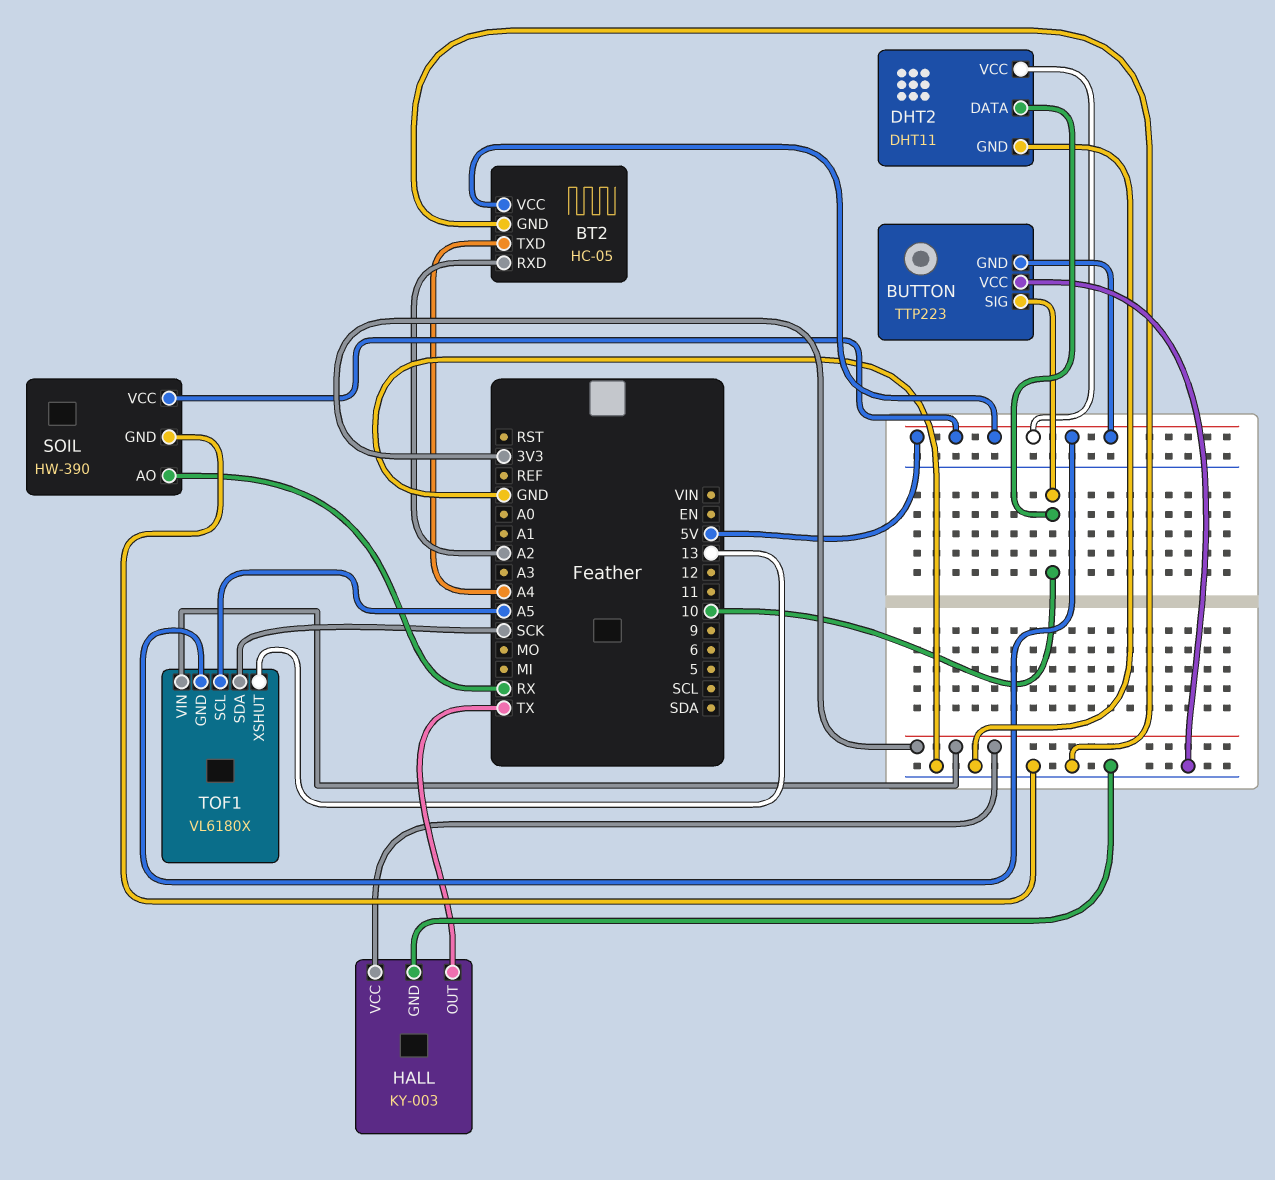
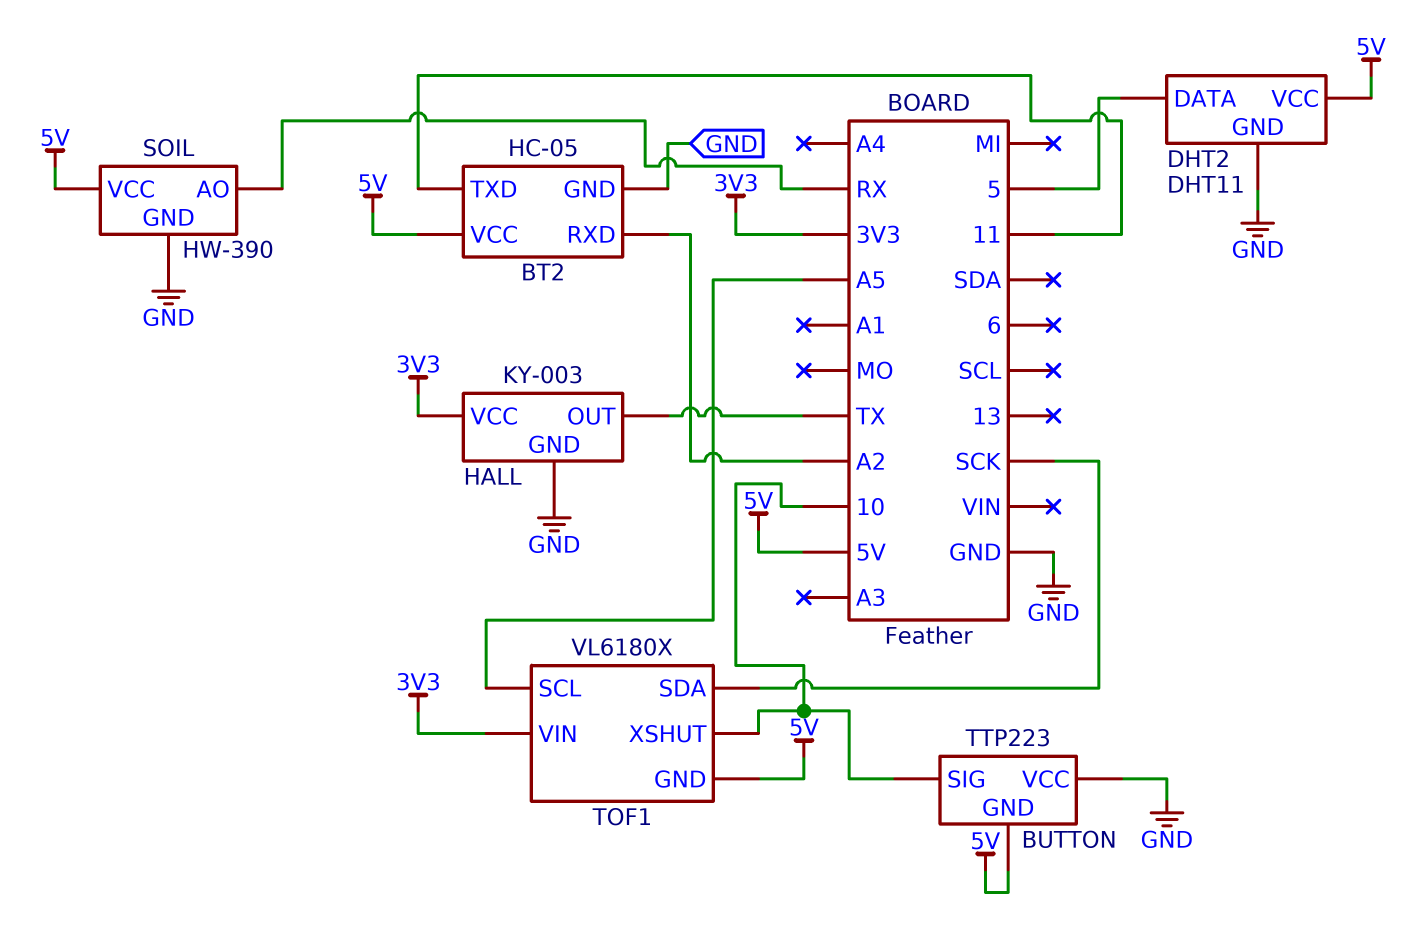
BT2 pin TXD: A4 -> 11
DHT2 pin DATA: 10 -> 5
TOF1 pin XSHUT: 13 -> 10

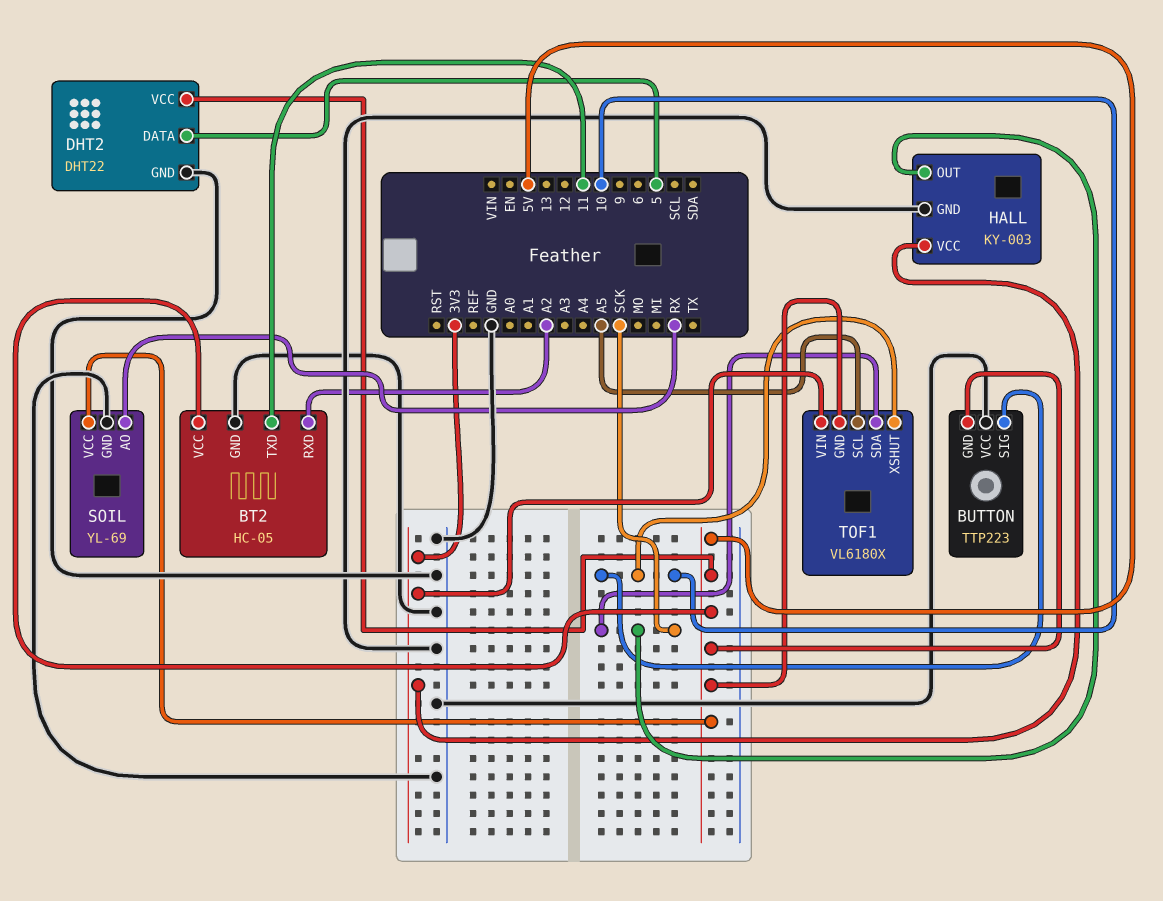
DHT2: DHT11 -> DHT22
HALL pin OUT: TX -> SCK
SOIL: HW-390 -> YL-69

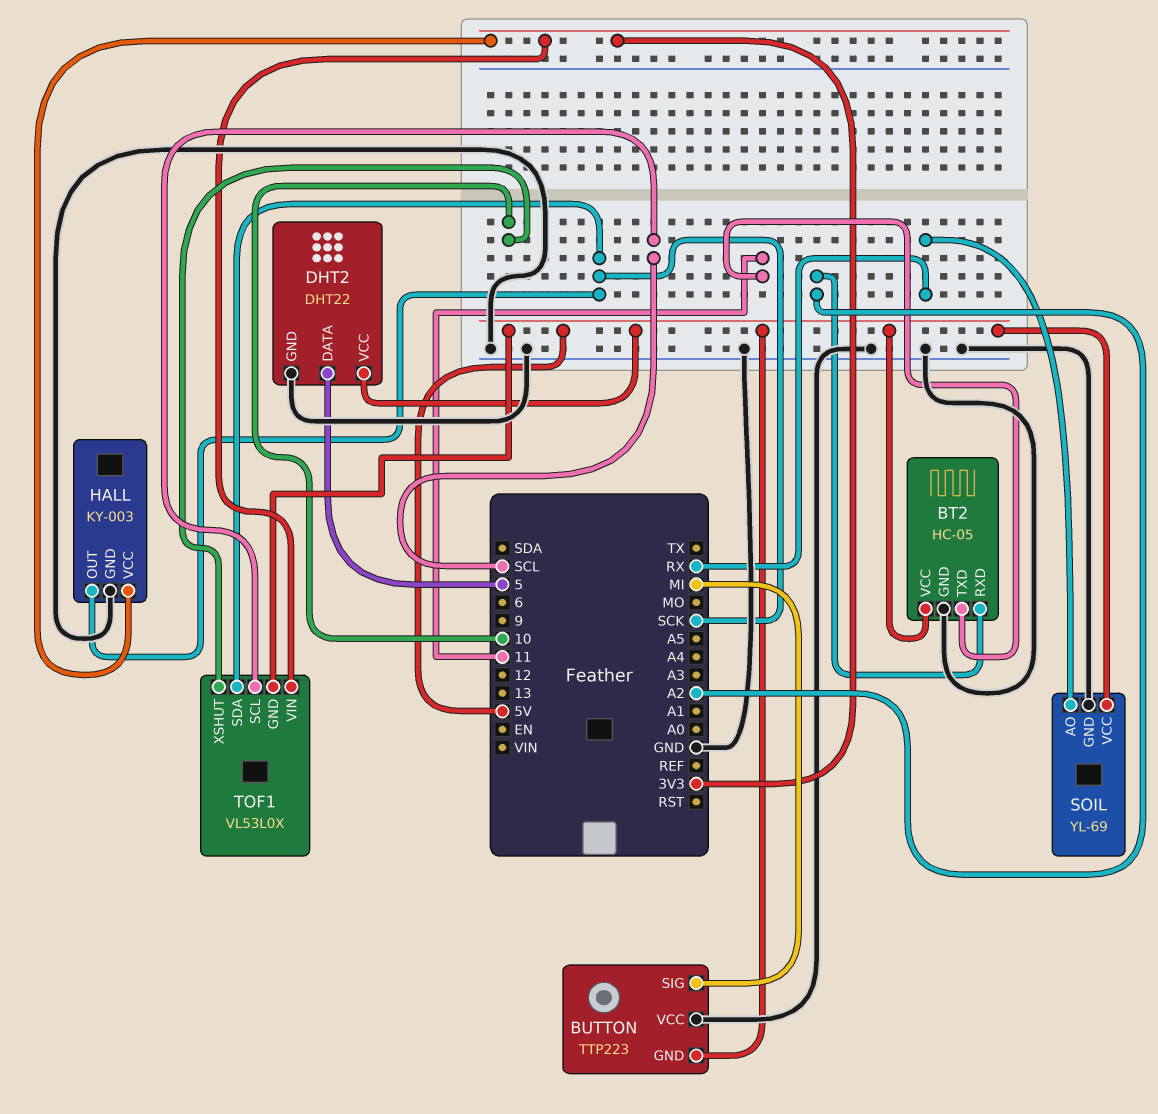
BUTTON pin SIG: 10 -> MI
TOF1: VL6180X -> VL53L0X
TOF1 pin SCL: A5 -> SCL

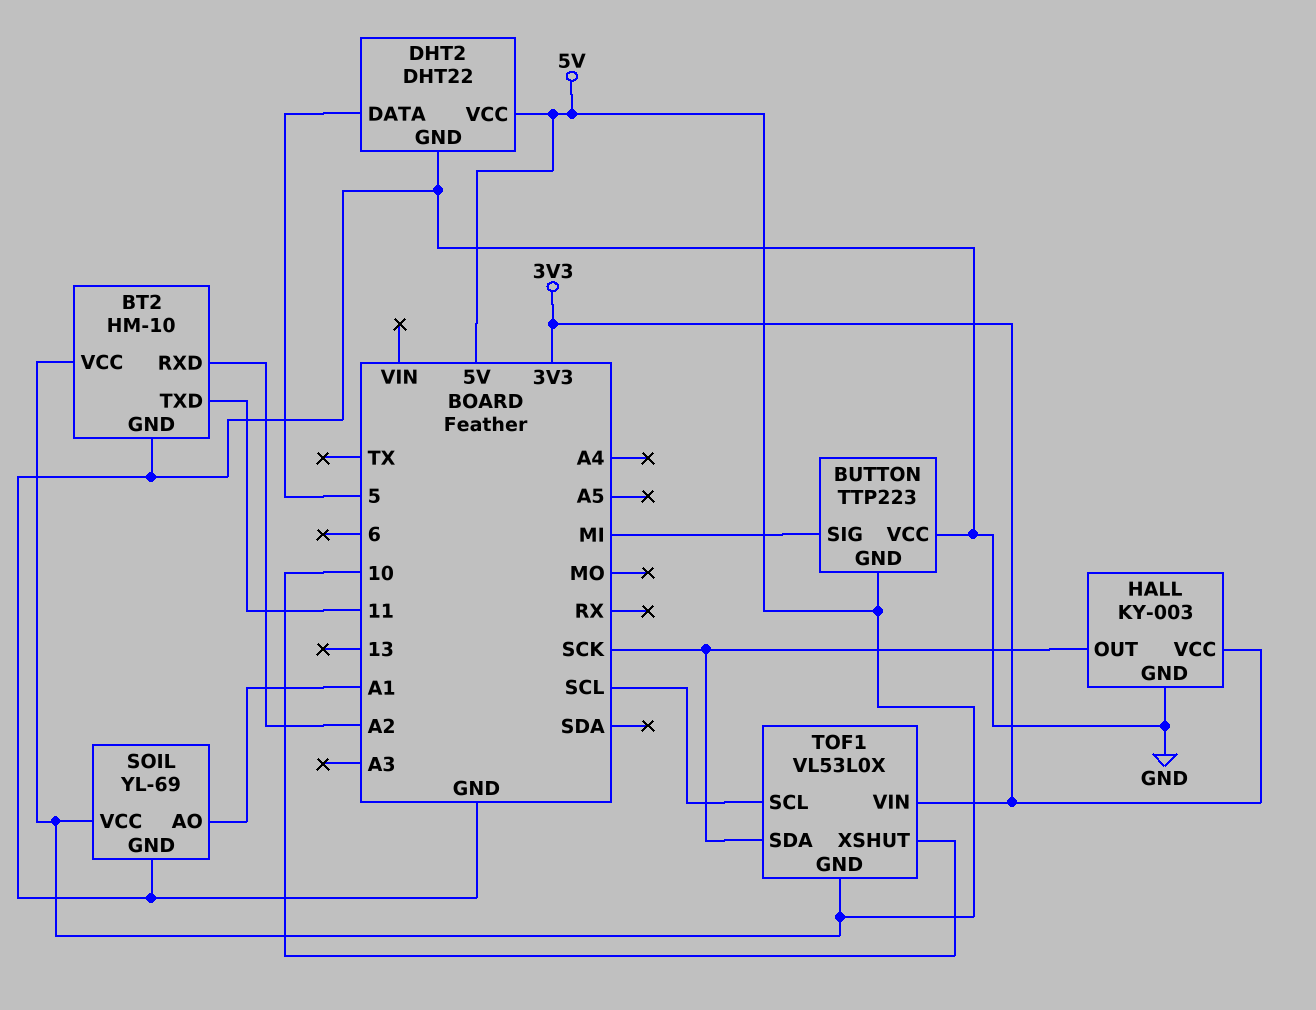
BT2: HC-05 -> HM-10
SOIL pin AO: RX -> A1

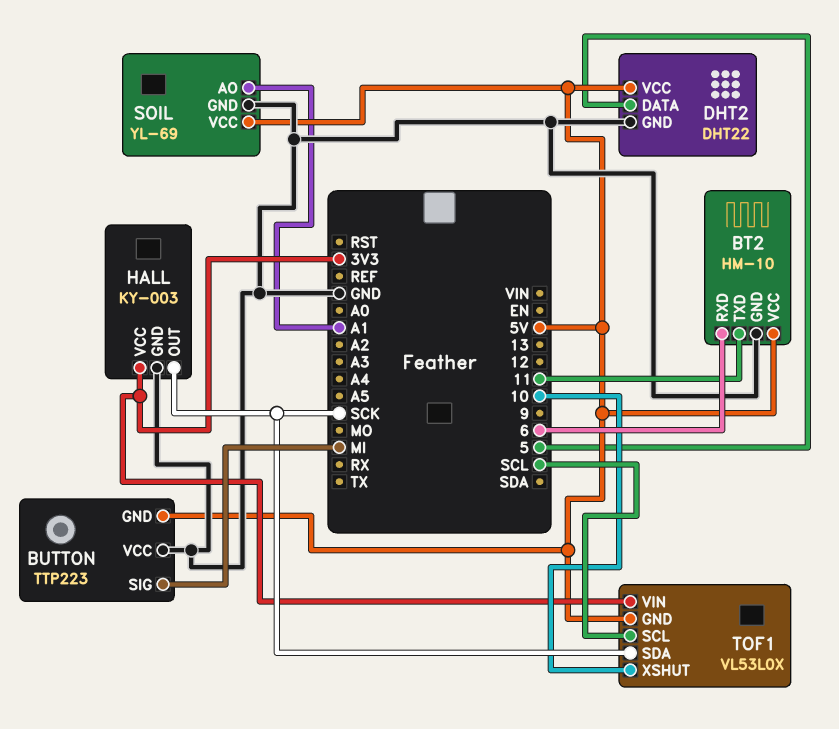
BT2 pin RXD: A2 -> 6

